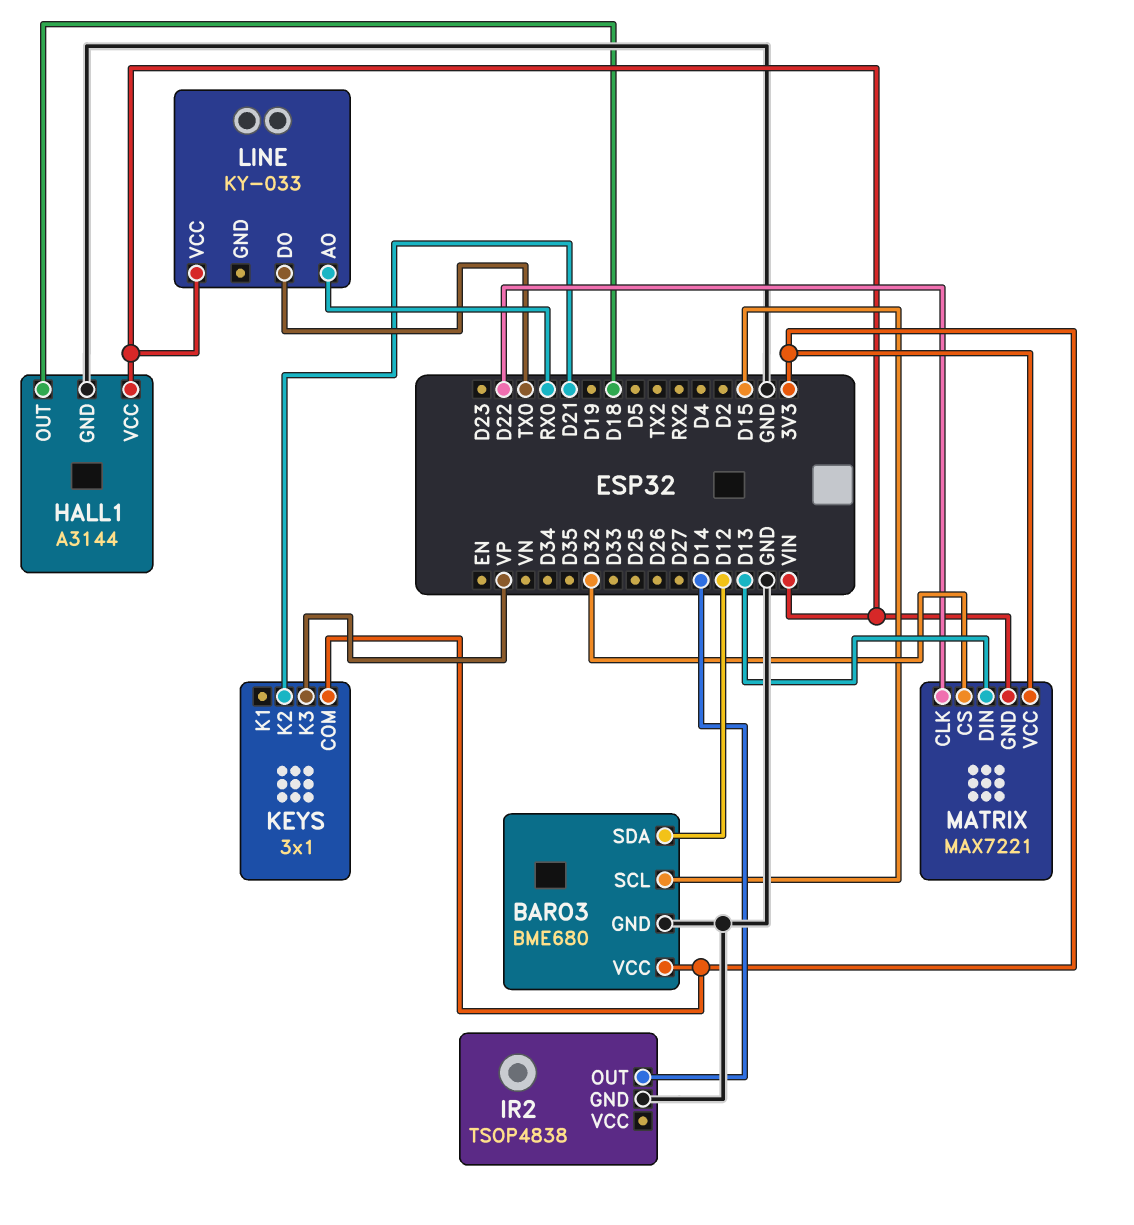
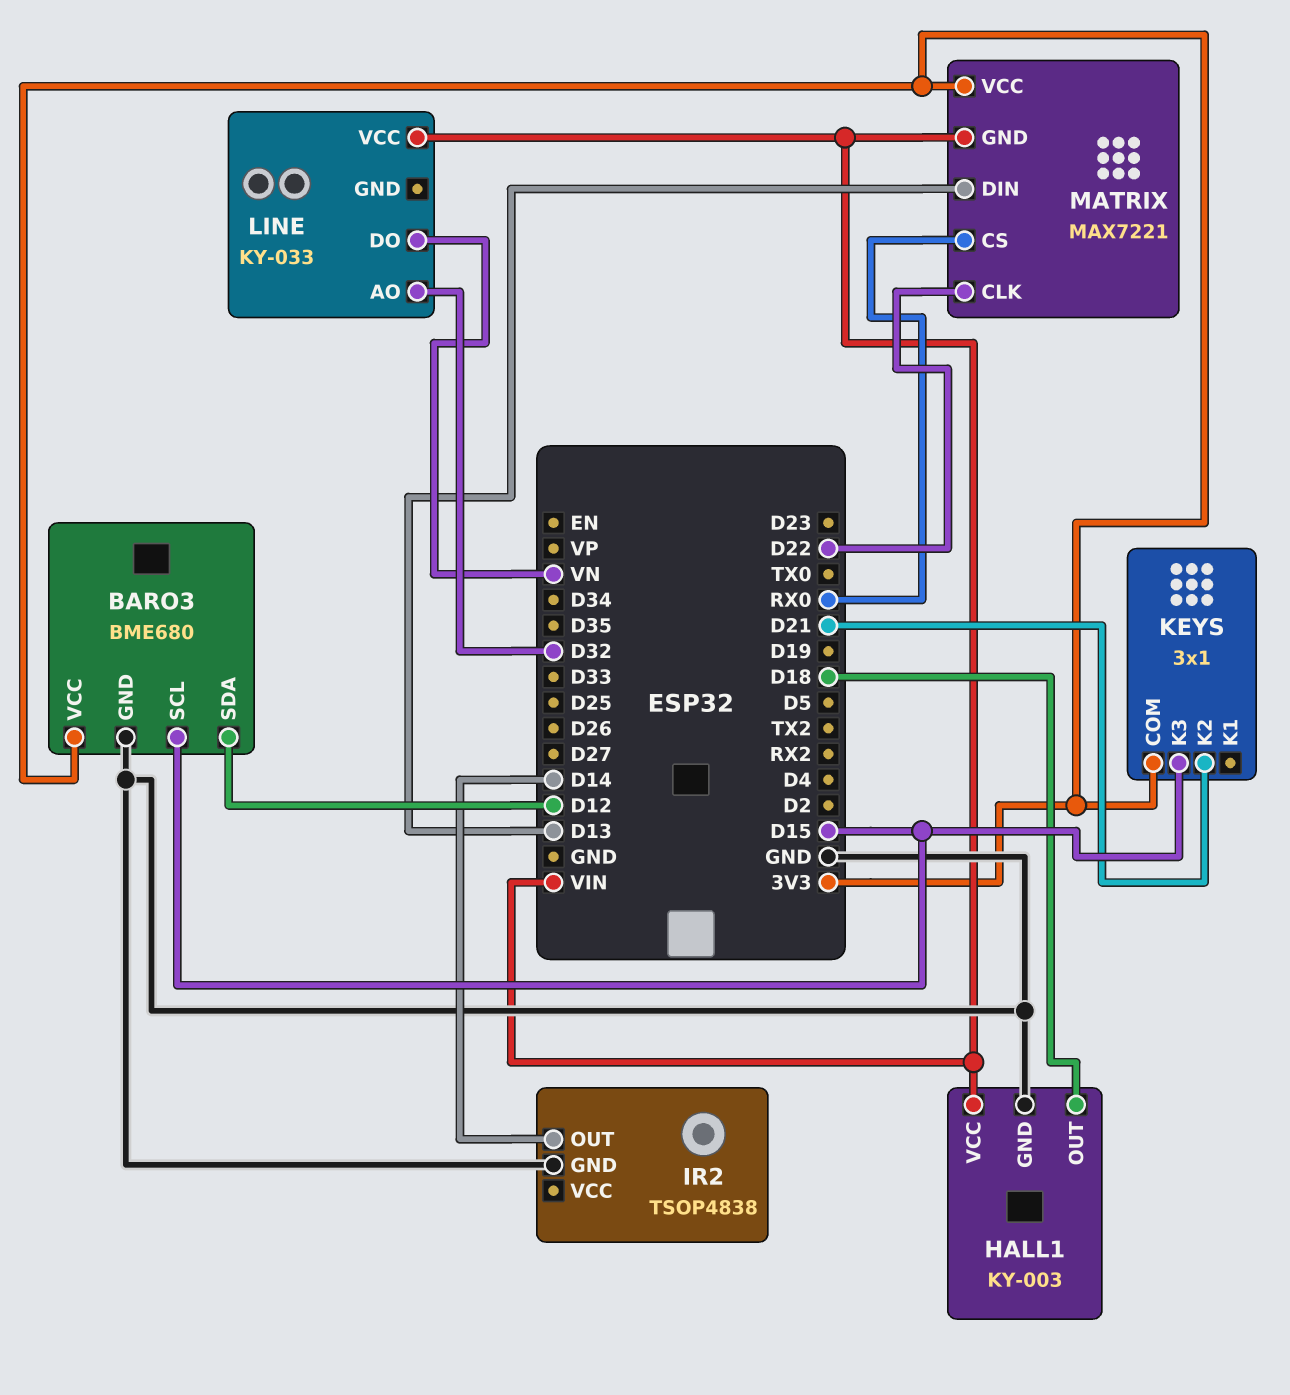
HALL1: A3144 -> KY-003
KEYS pin K3: VP -> D15
LINE pin AO: RX0 -> D32
LINE pin DO: TX0 -> VN
MATRIX pin CS: D32 -> RX0

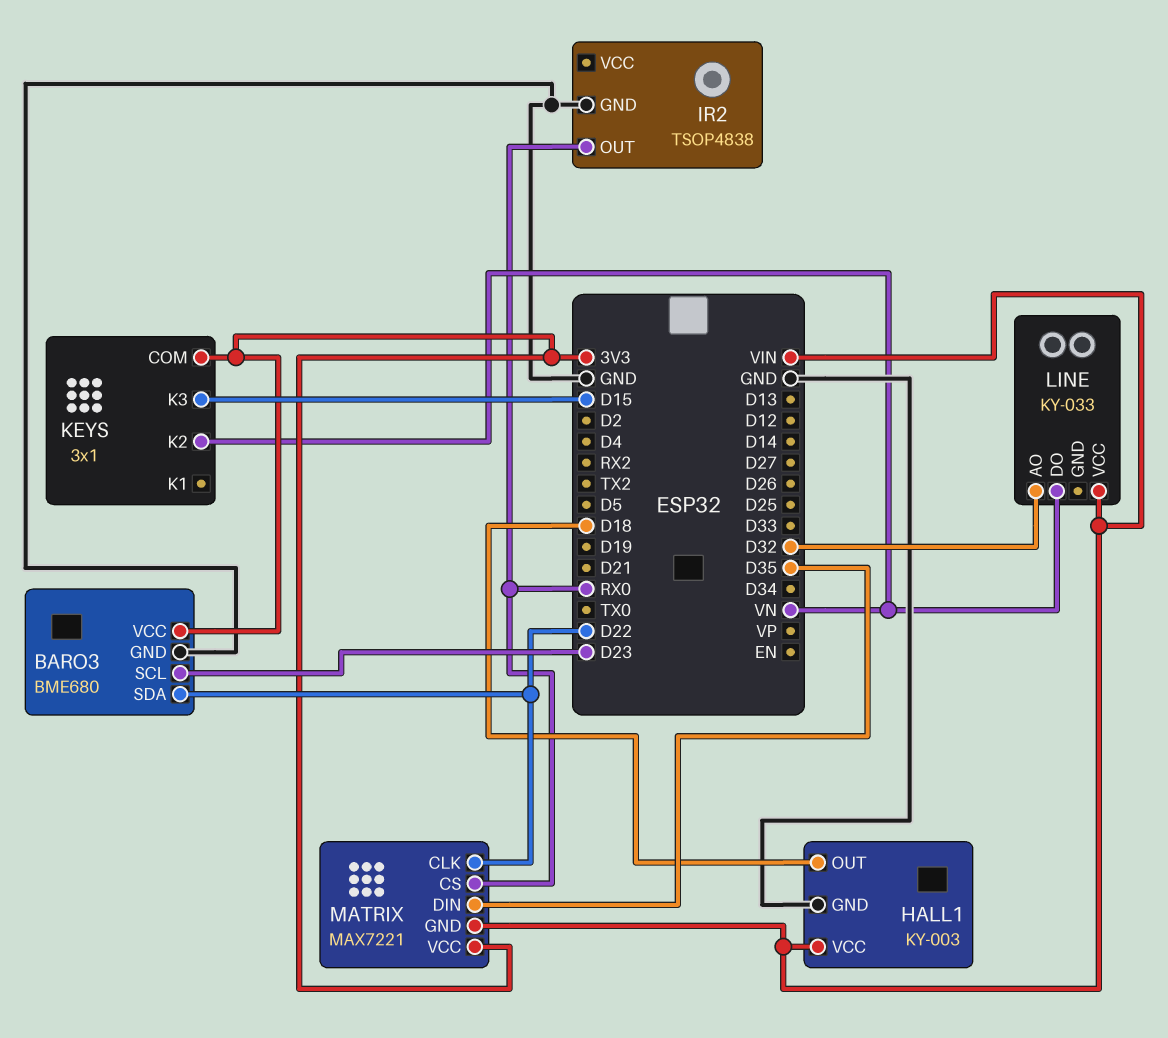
BARO3 pin SCL: D15 -> D23
BARO3 pin SDA: D12 -> D22
IR2 pin OUT: D14 -> RX0
KEYS pin K2: D21 -> VN
MATRIX pin DIN: D13 -> D35

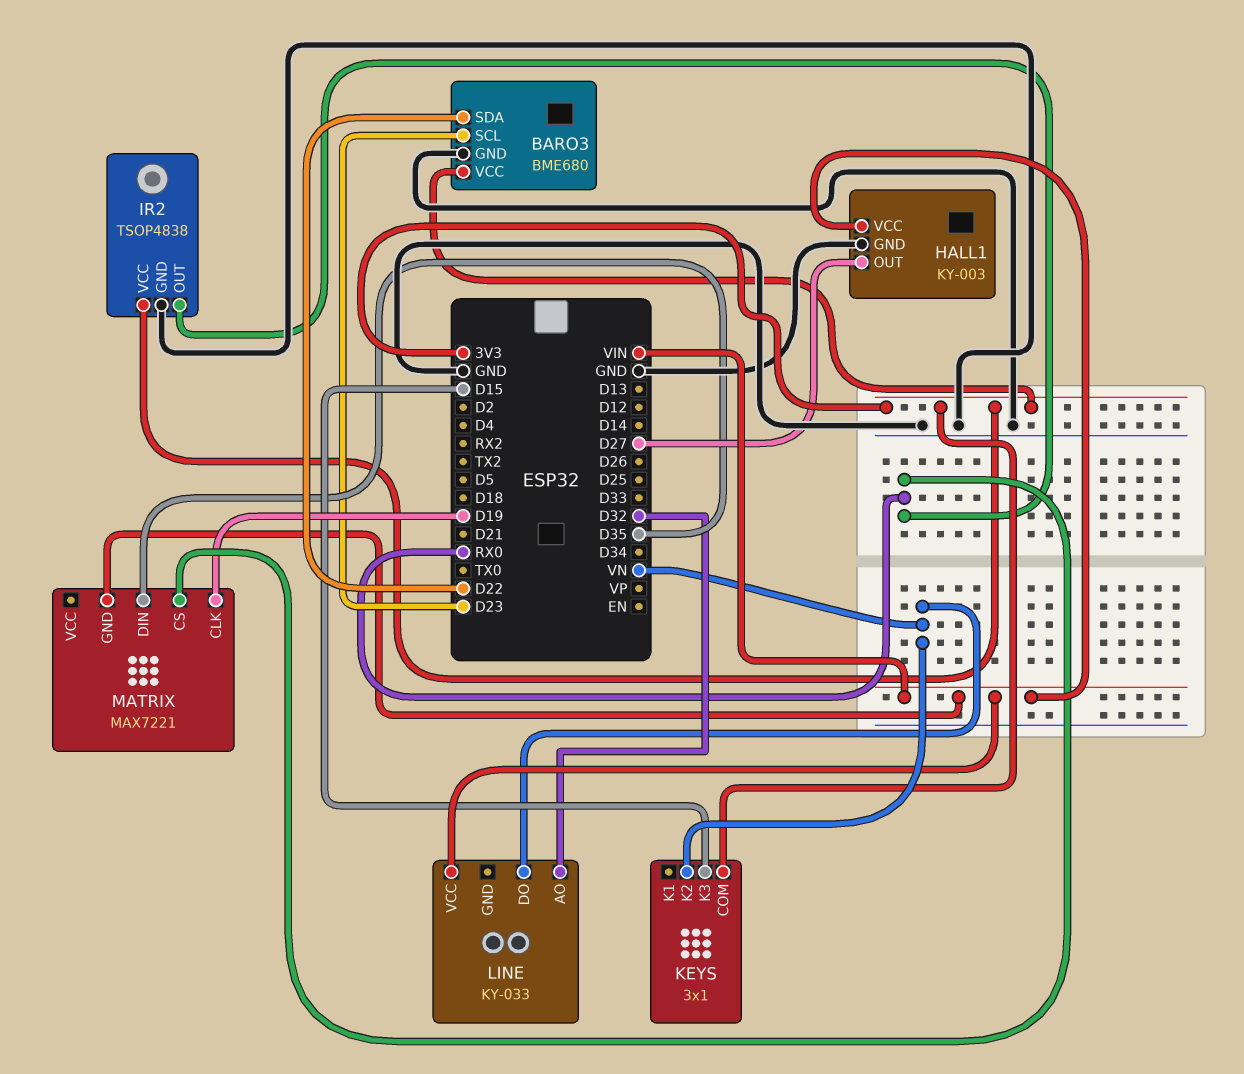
HALL1 pin OUT: D18 -> D27
IR2 pin VCC: none -> 3V3
MATRIX pin CLK: D22 -> D19
MATRIX pin VCC: 3V3 -> none

